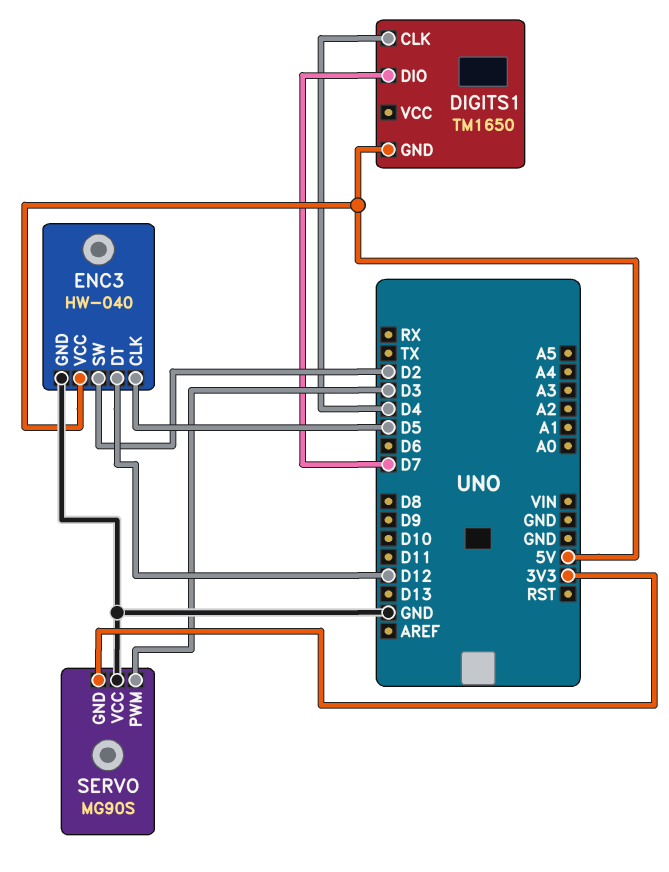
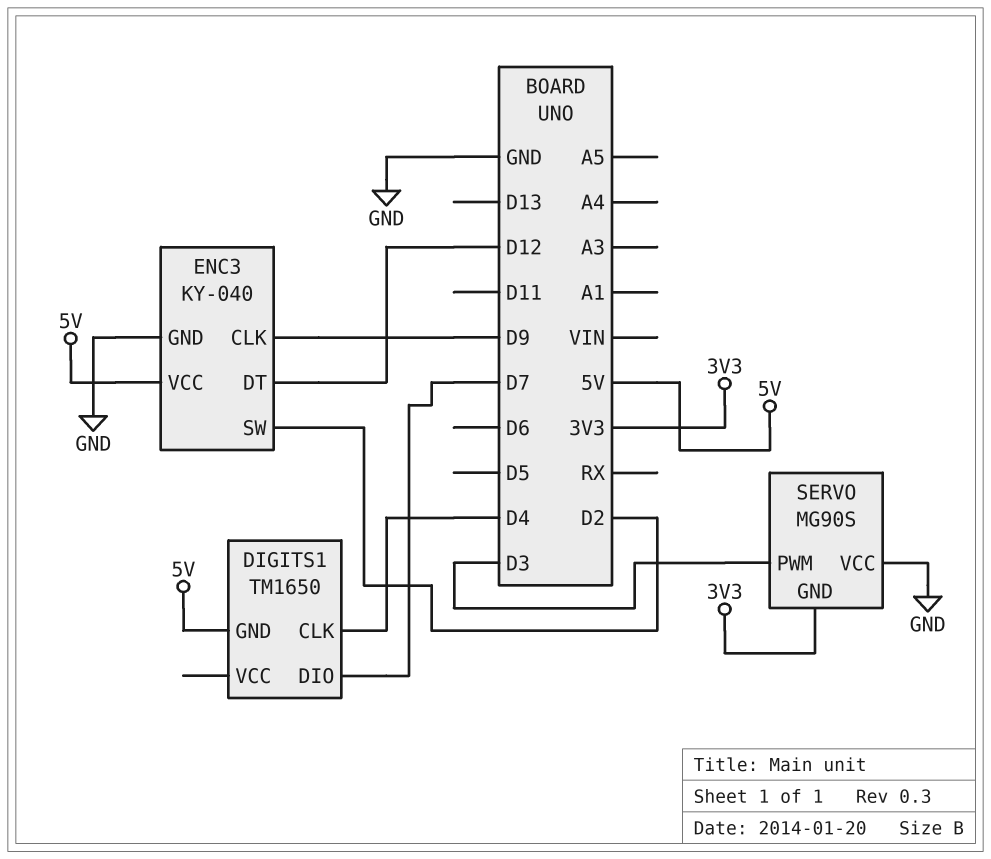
ENC3: HW-040 -> KY-040
ENC3 pin CLK: D5 -> D9

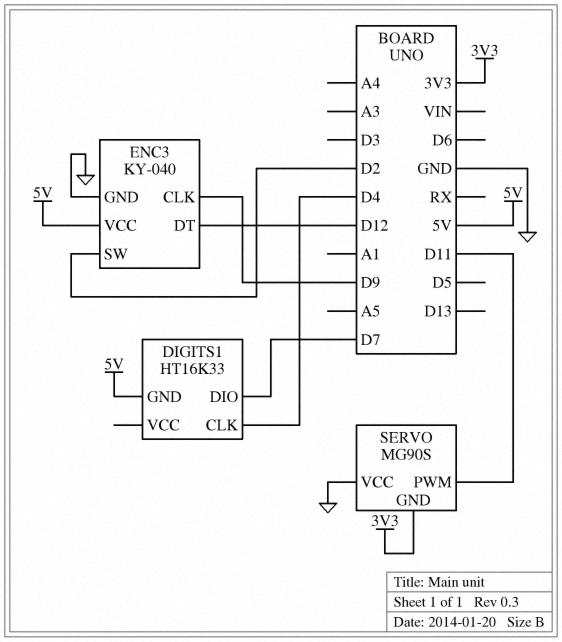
DIGITS1: TM1650 -> HT16K33
SERVO pin PWM: D3 -> D11

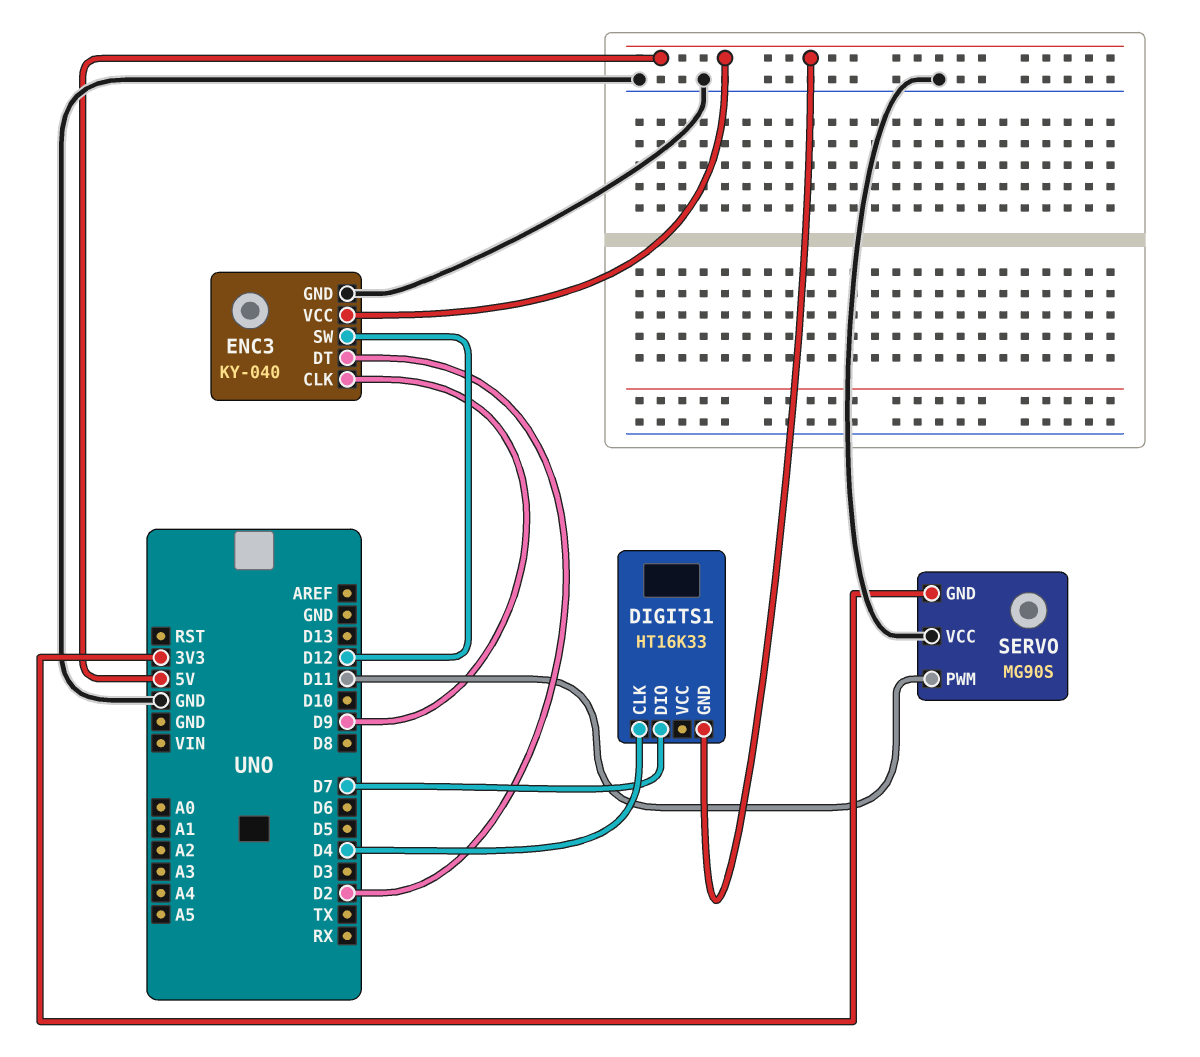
ENC3 pin DT: D12 -> D2
ENC3 pin SW: D2 -> D12

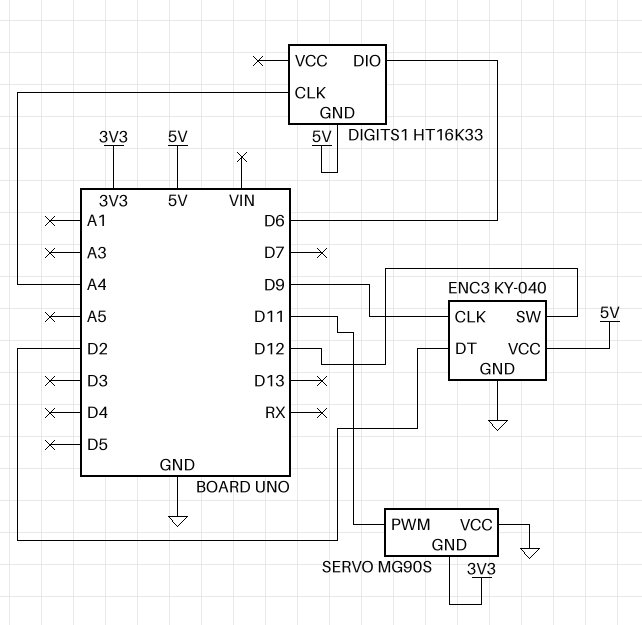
DIGITS1 pin CLK: D4 -> A4
DIGITS1 pin DIO: D7 -> D6

